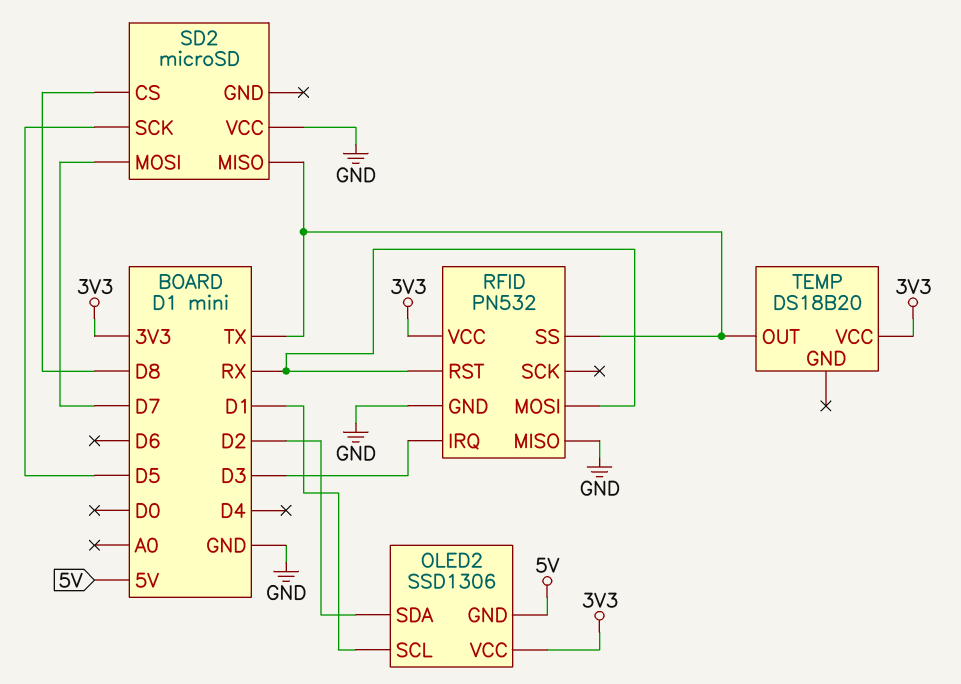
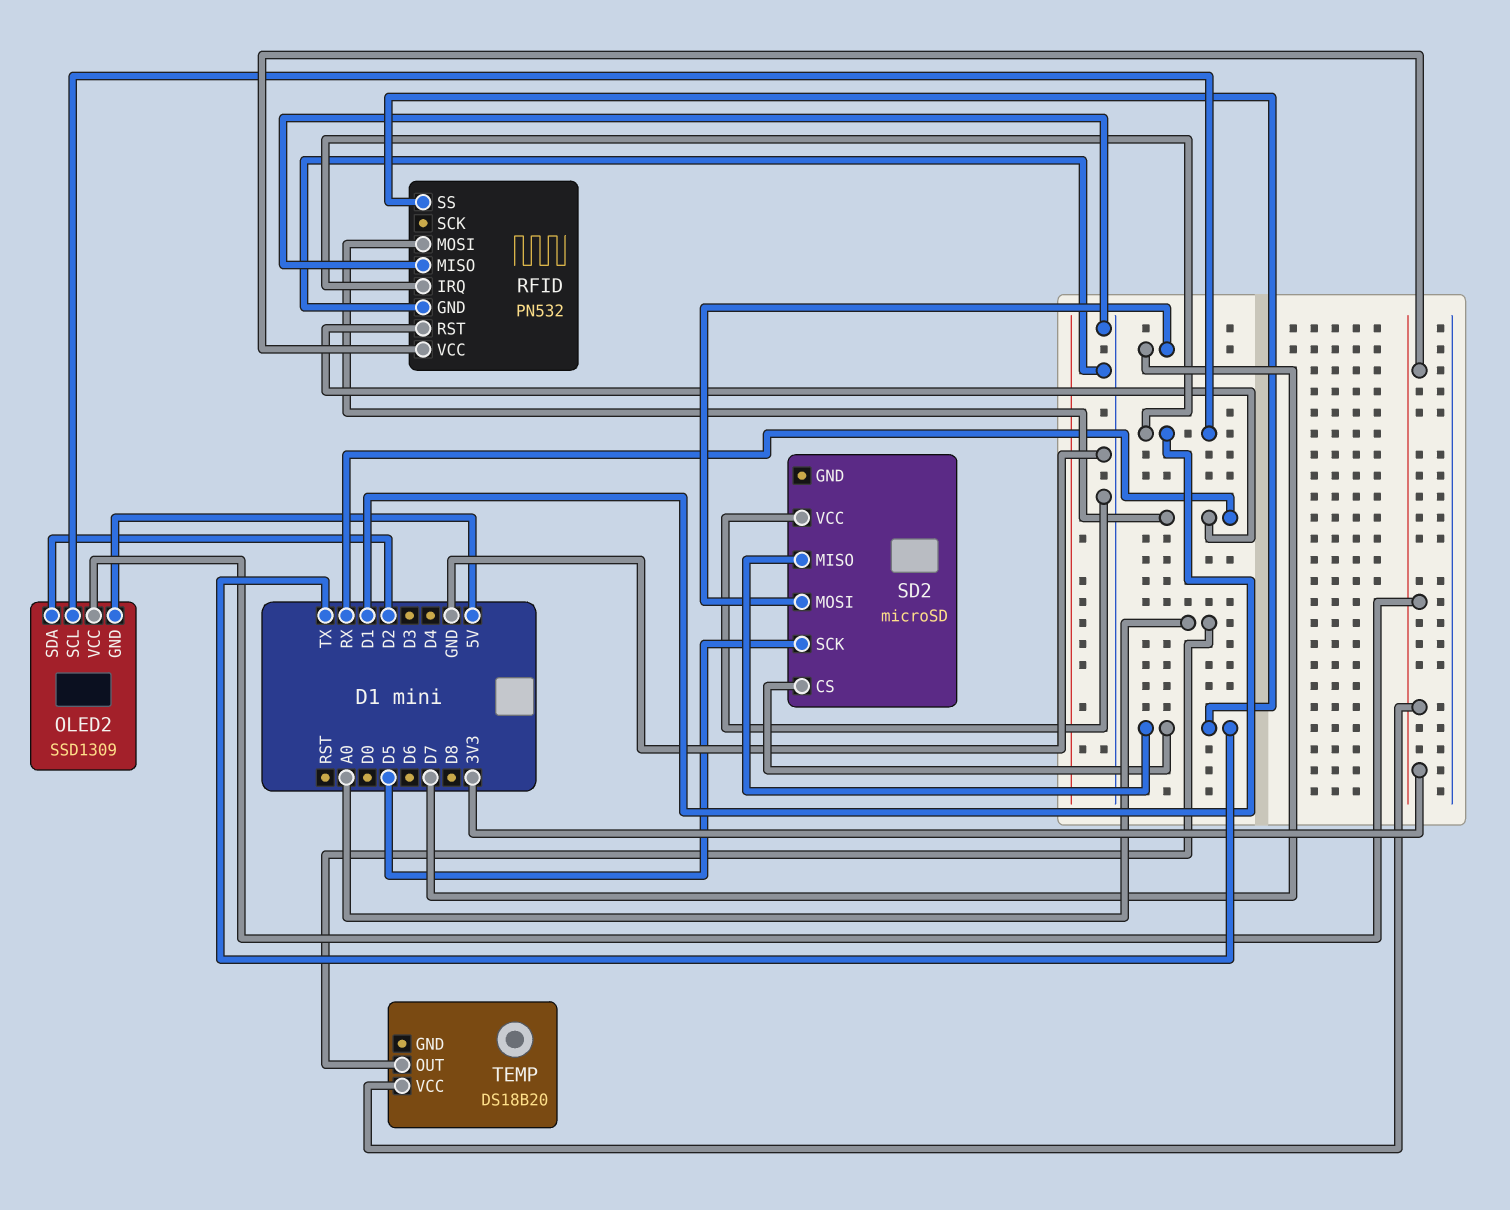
OLED2: SSD1306 -> SSD1309
RFID pin IRQ: D3 -> D1
SD2 pin CS: D8 -> TX
TEMP pin OUT: TX -> A0

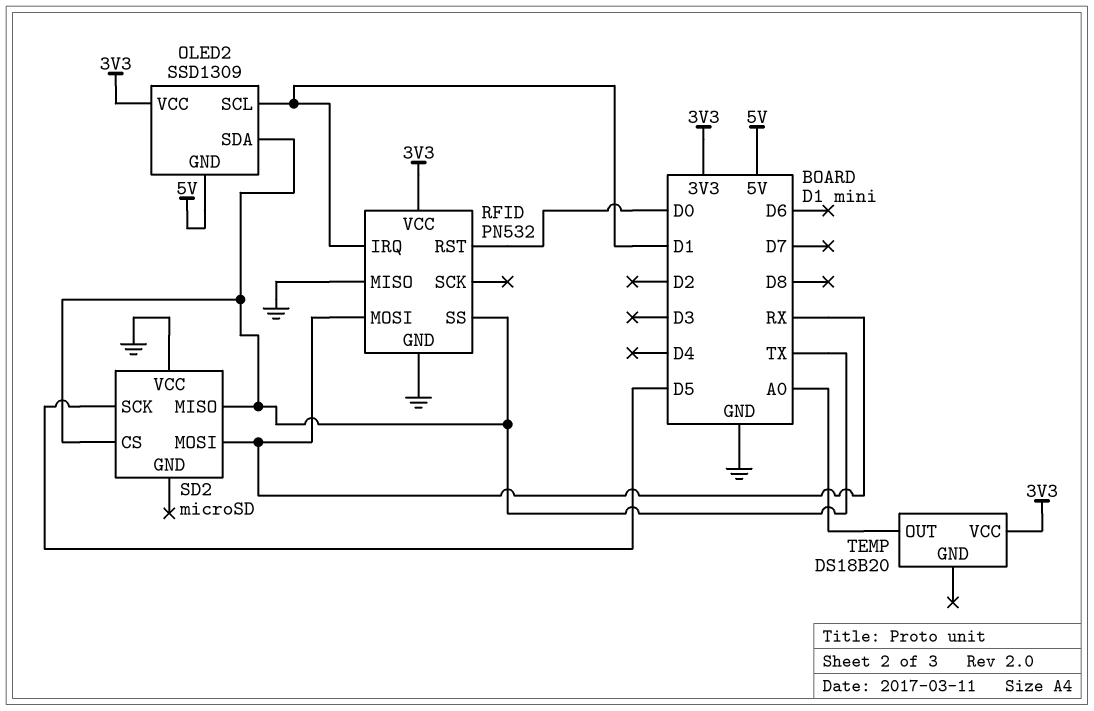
OLED2 pin SDA: D2 -> TX
RFID pin RST: RX -> D0
SD2 pin MOSI: D7 -> RX

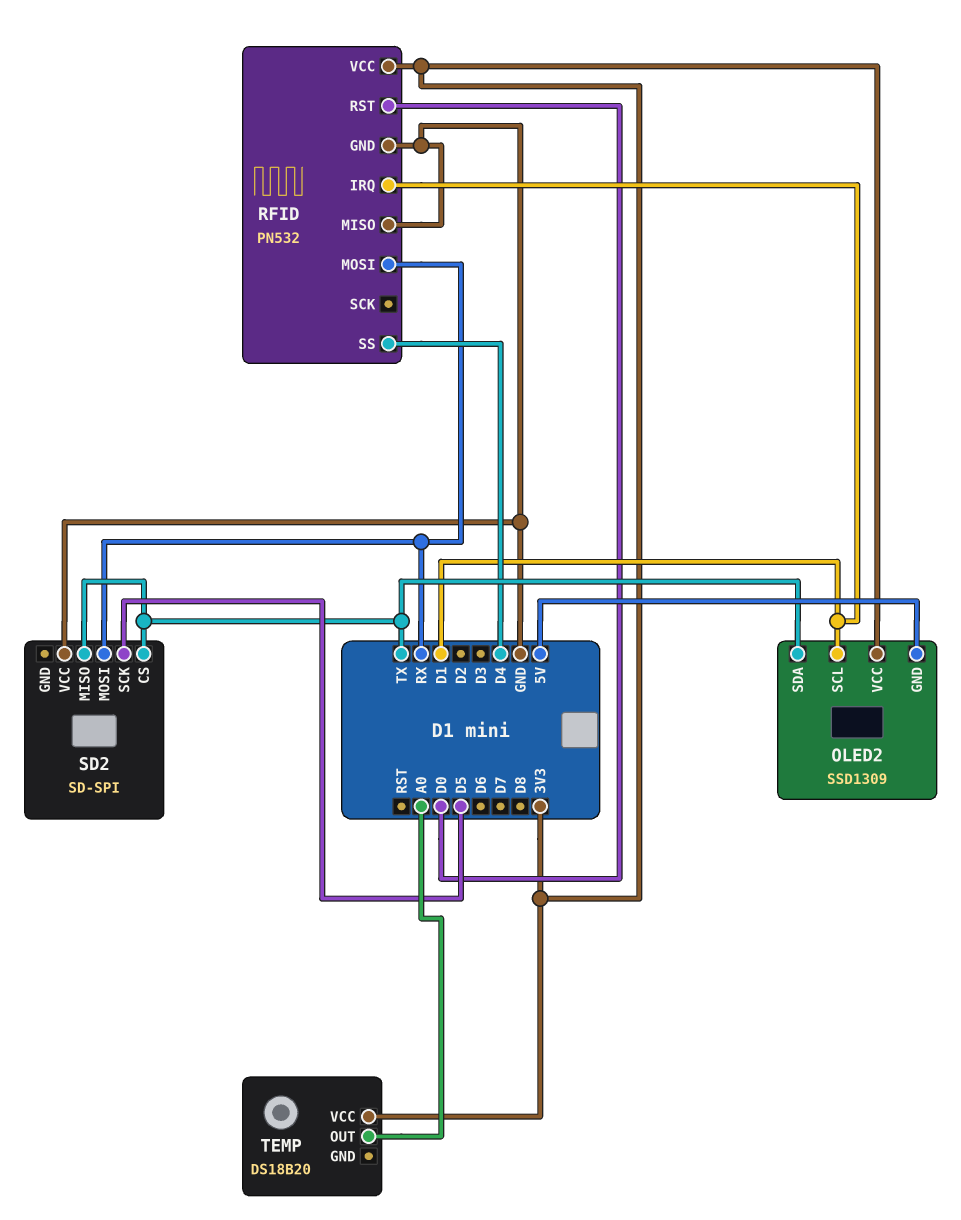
RFID pin SS: TX -> D4
SD2: microSD -> SD-SPI

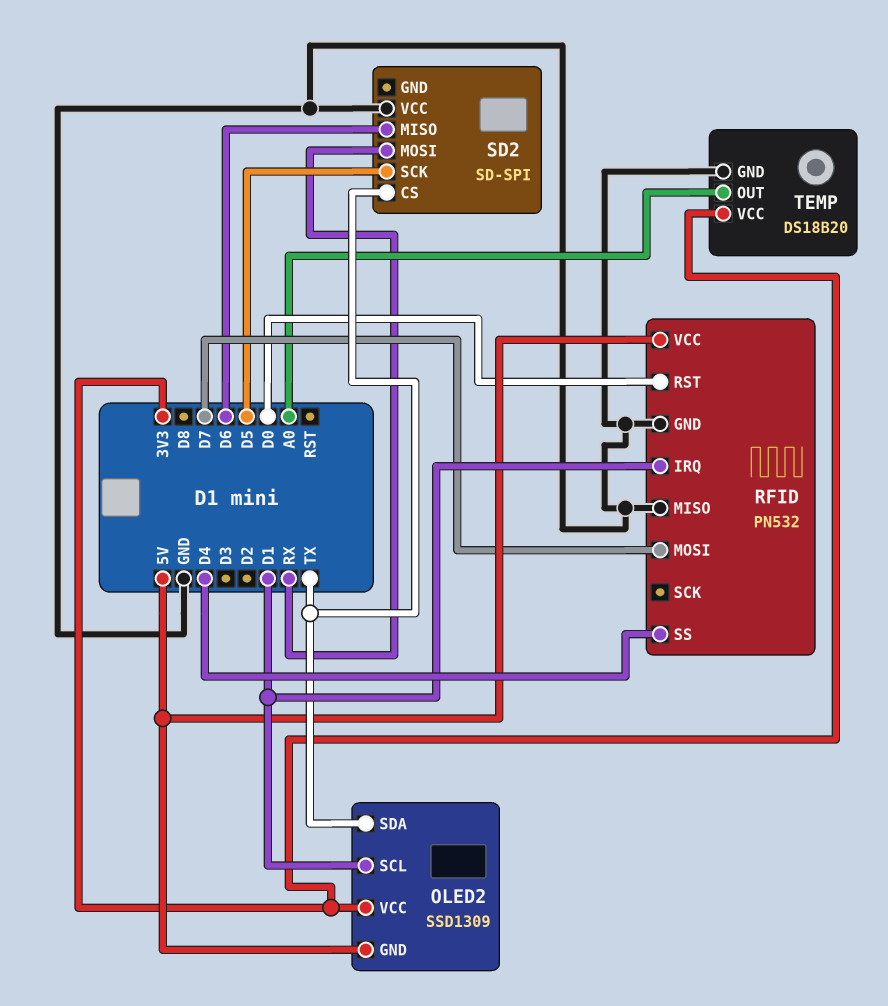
RFID pin MOSI: RX -> D7
RFID pin VCC: 3V3 -> 5V
SD2 pin MISO: TX -> D6
TEMP pin GND: none -> GND

